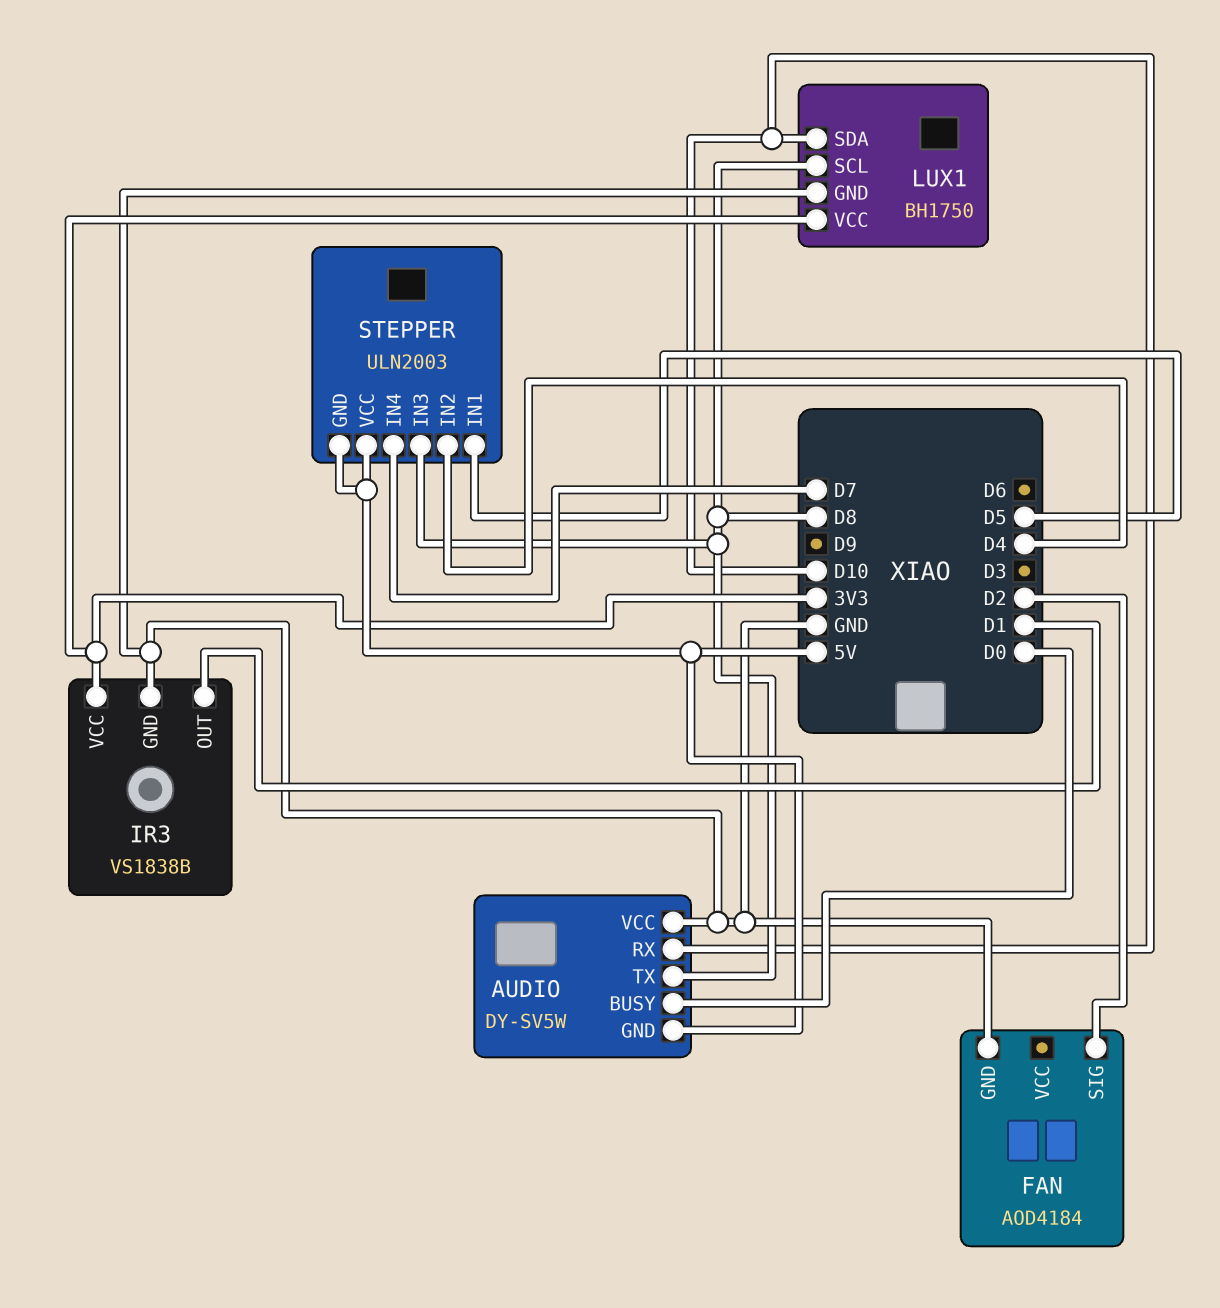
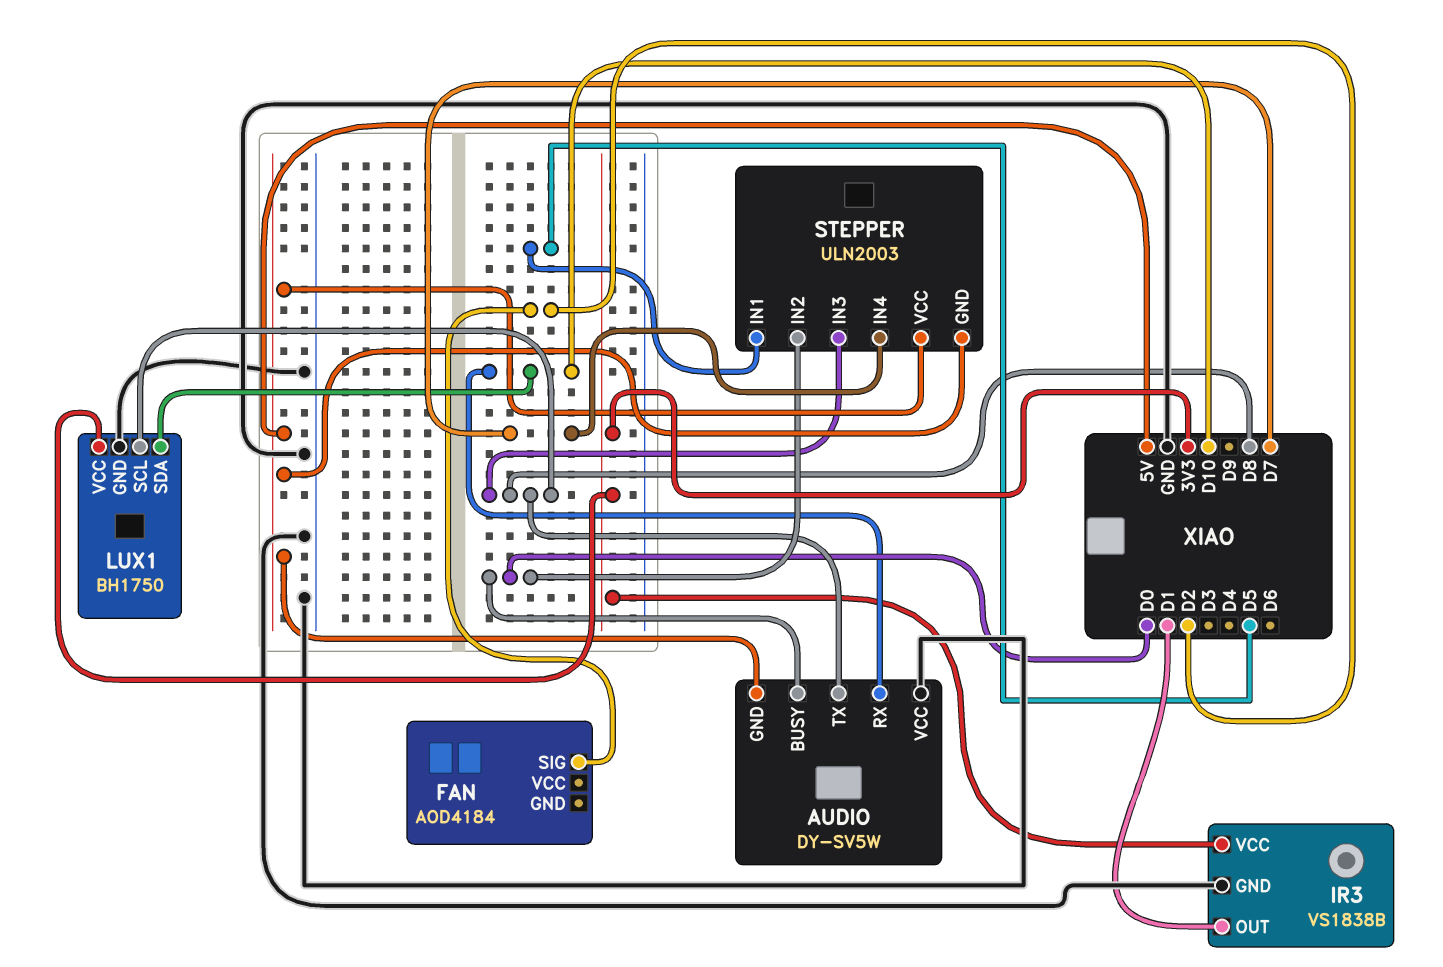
FAN pin GND: GND -> none
STEPPER pin IN2: D4 -> D0

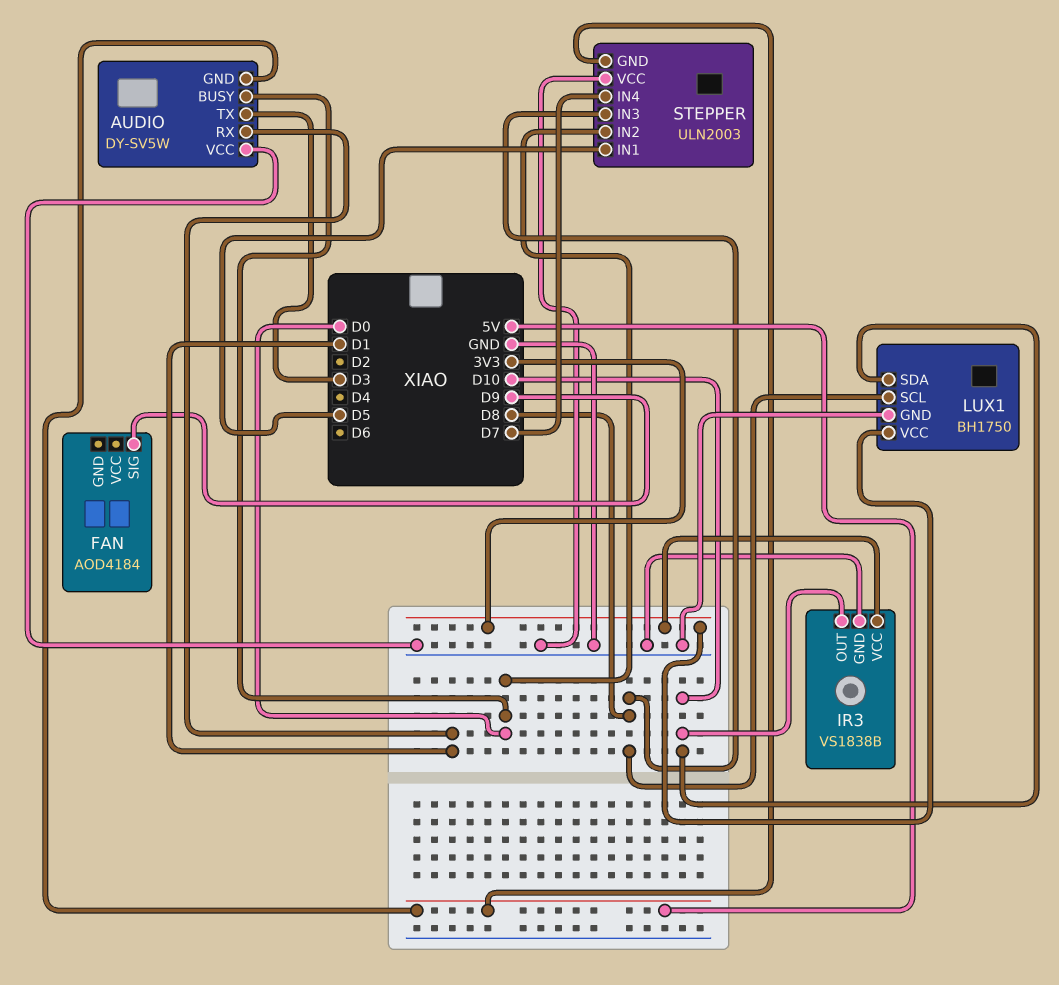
AUDIO pin RX: D10 -> D1
AUDIO pin TX: D8 -> D3
FAN pin SIG: D2 -> D9
IR3 pin OUT: D1 -> D10
STEPPER pin VCC: 5V -> GND

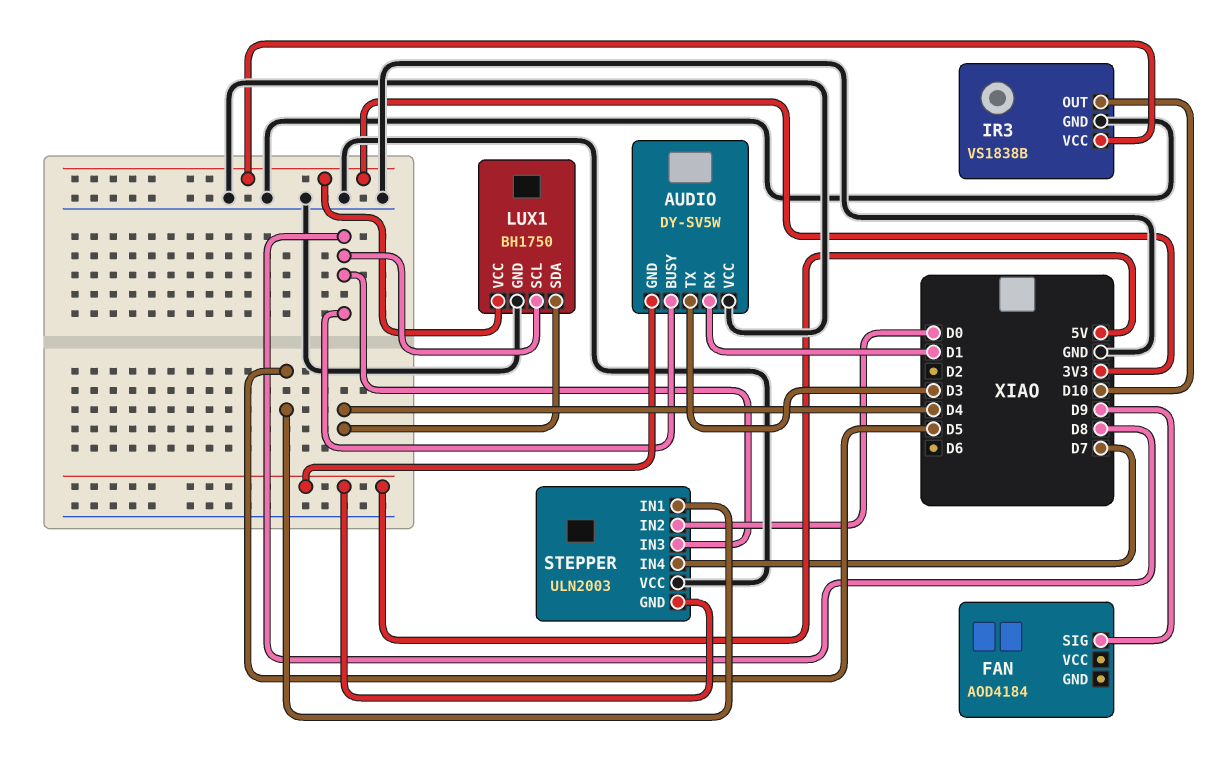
AUDIO pin BUSY: D0 -> D8
LUX1 pin SDA: D10 -> D4

